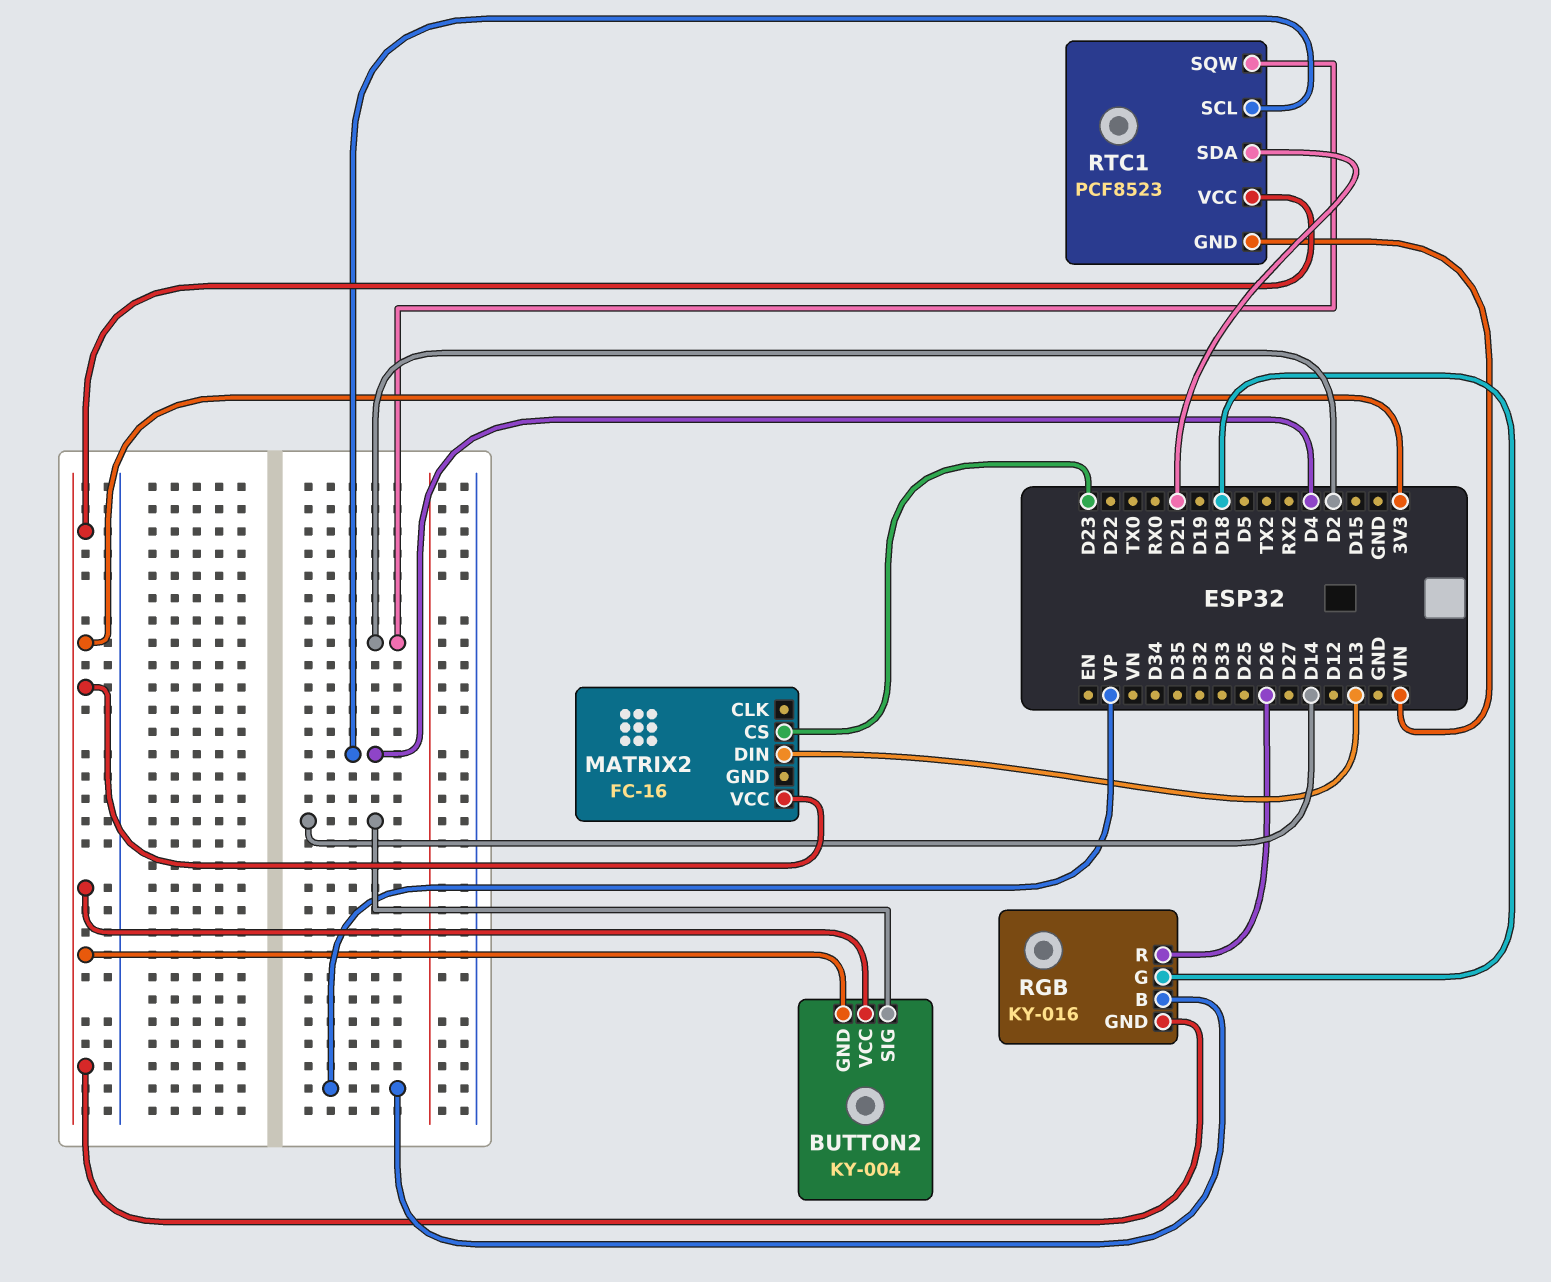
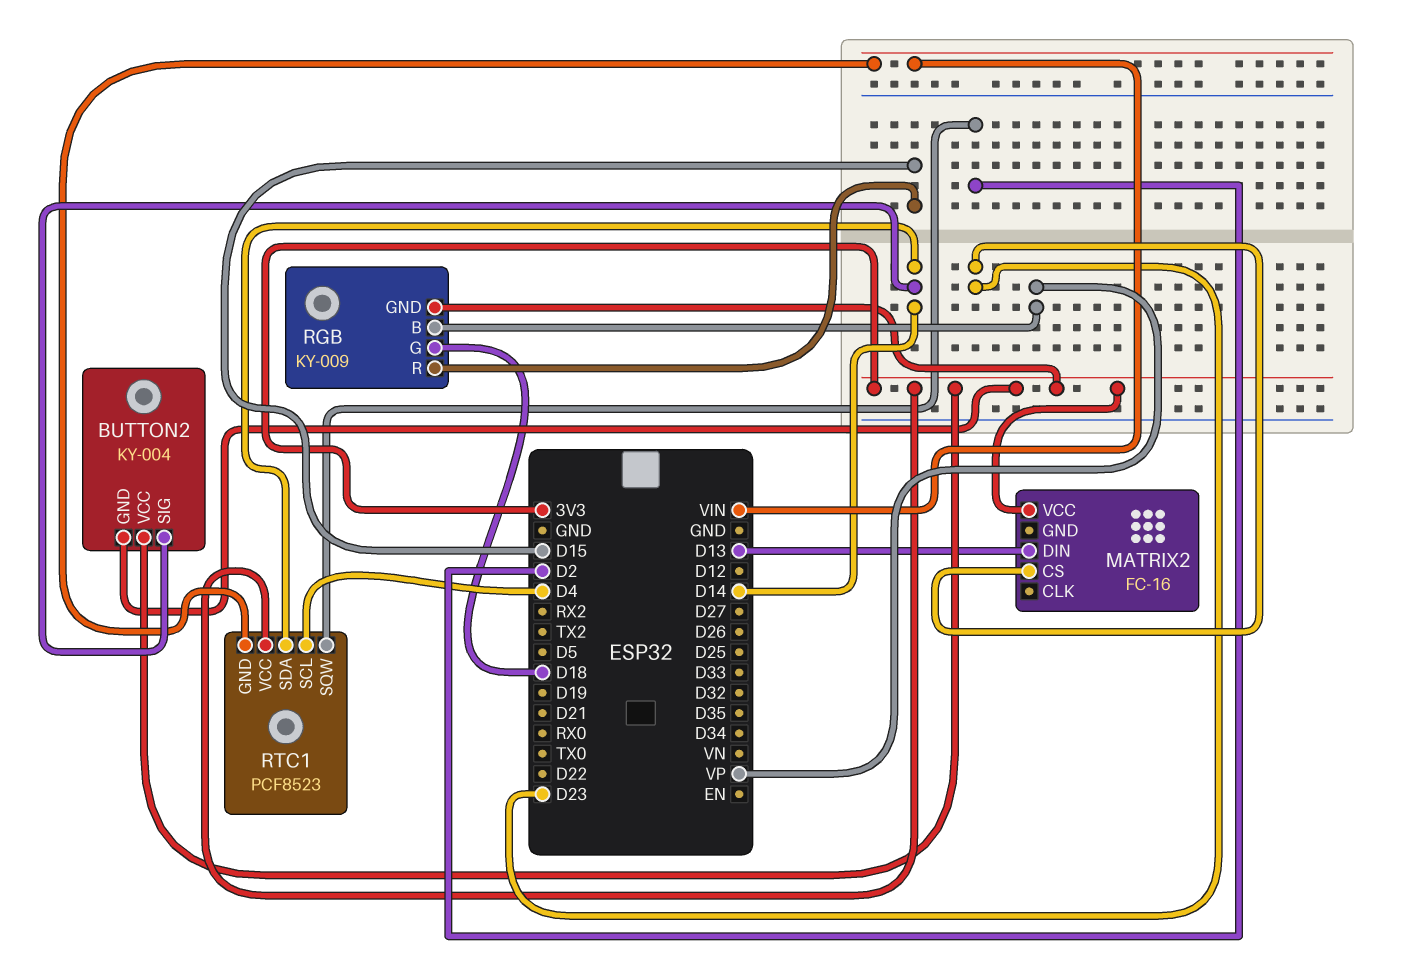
RGB: KY-016 -> KY-009
RGB pin R: D26 -> D15
RTC1 pin SDA: D21 -> D14

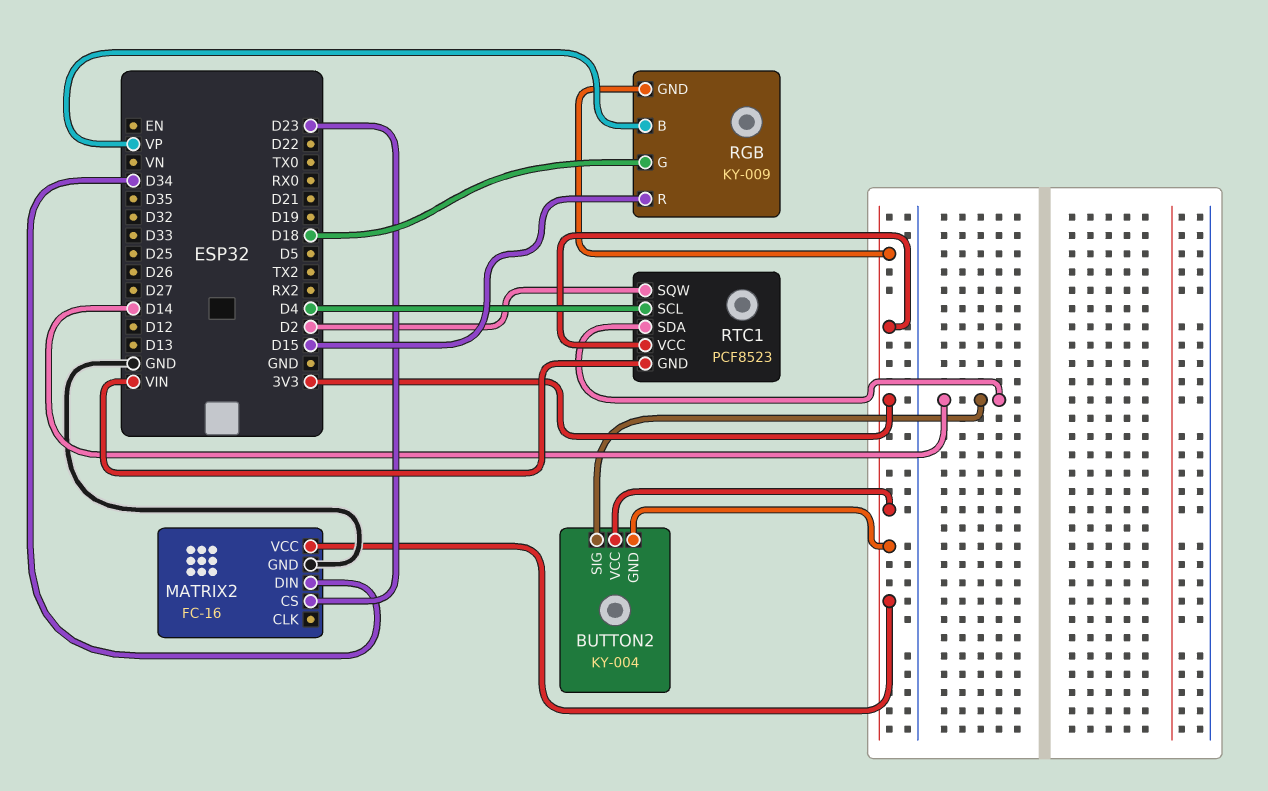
MATRIX2 pin DIN: D13 -> D34
MATRIX2 pin GND: none -> GND

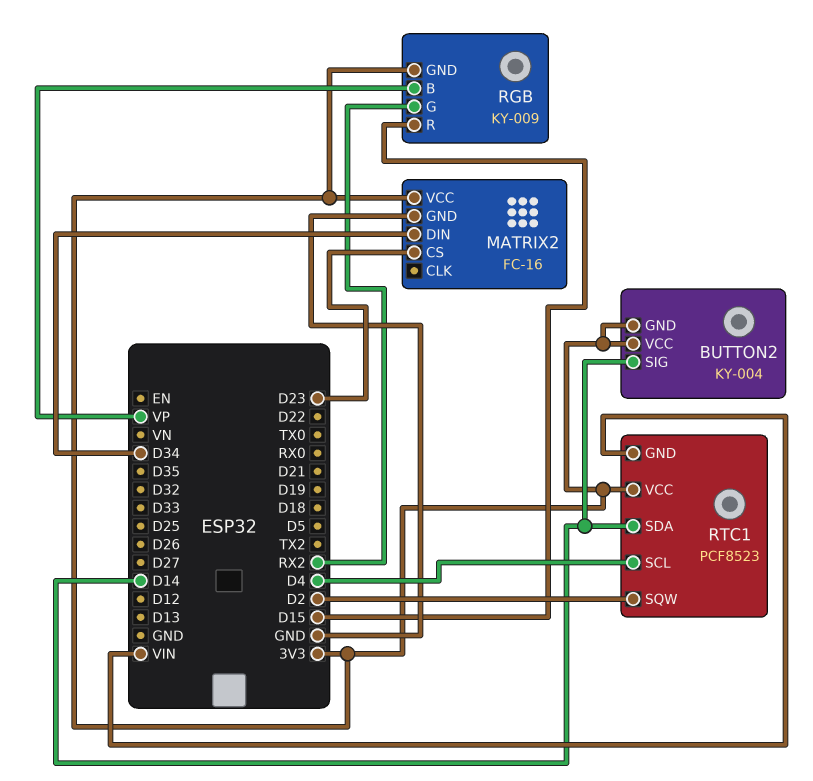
RGB pin G: D18 -> RX2

